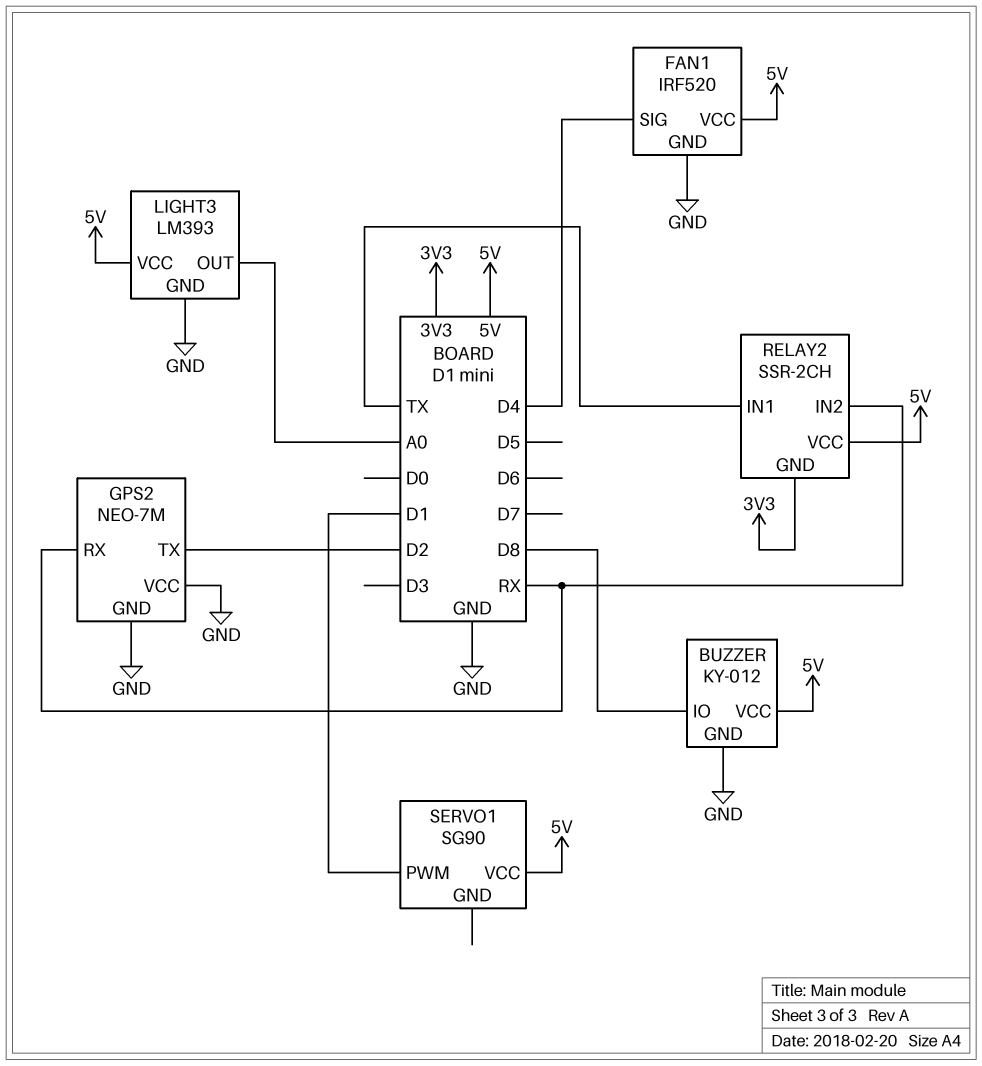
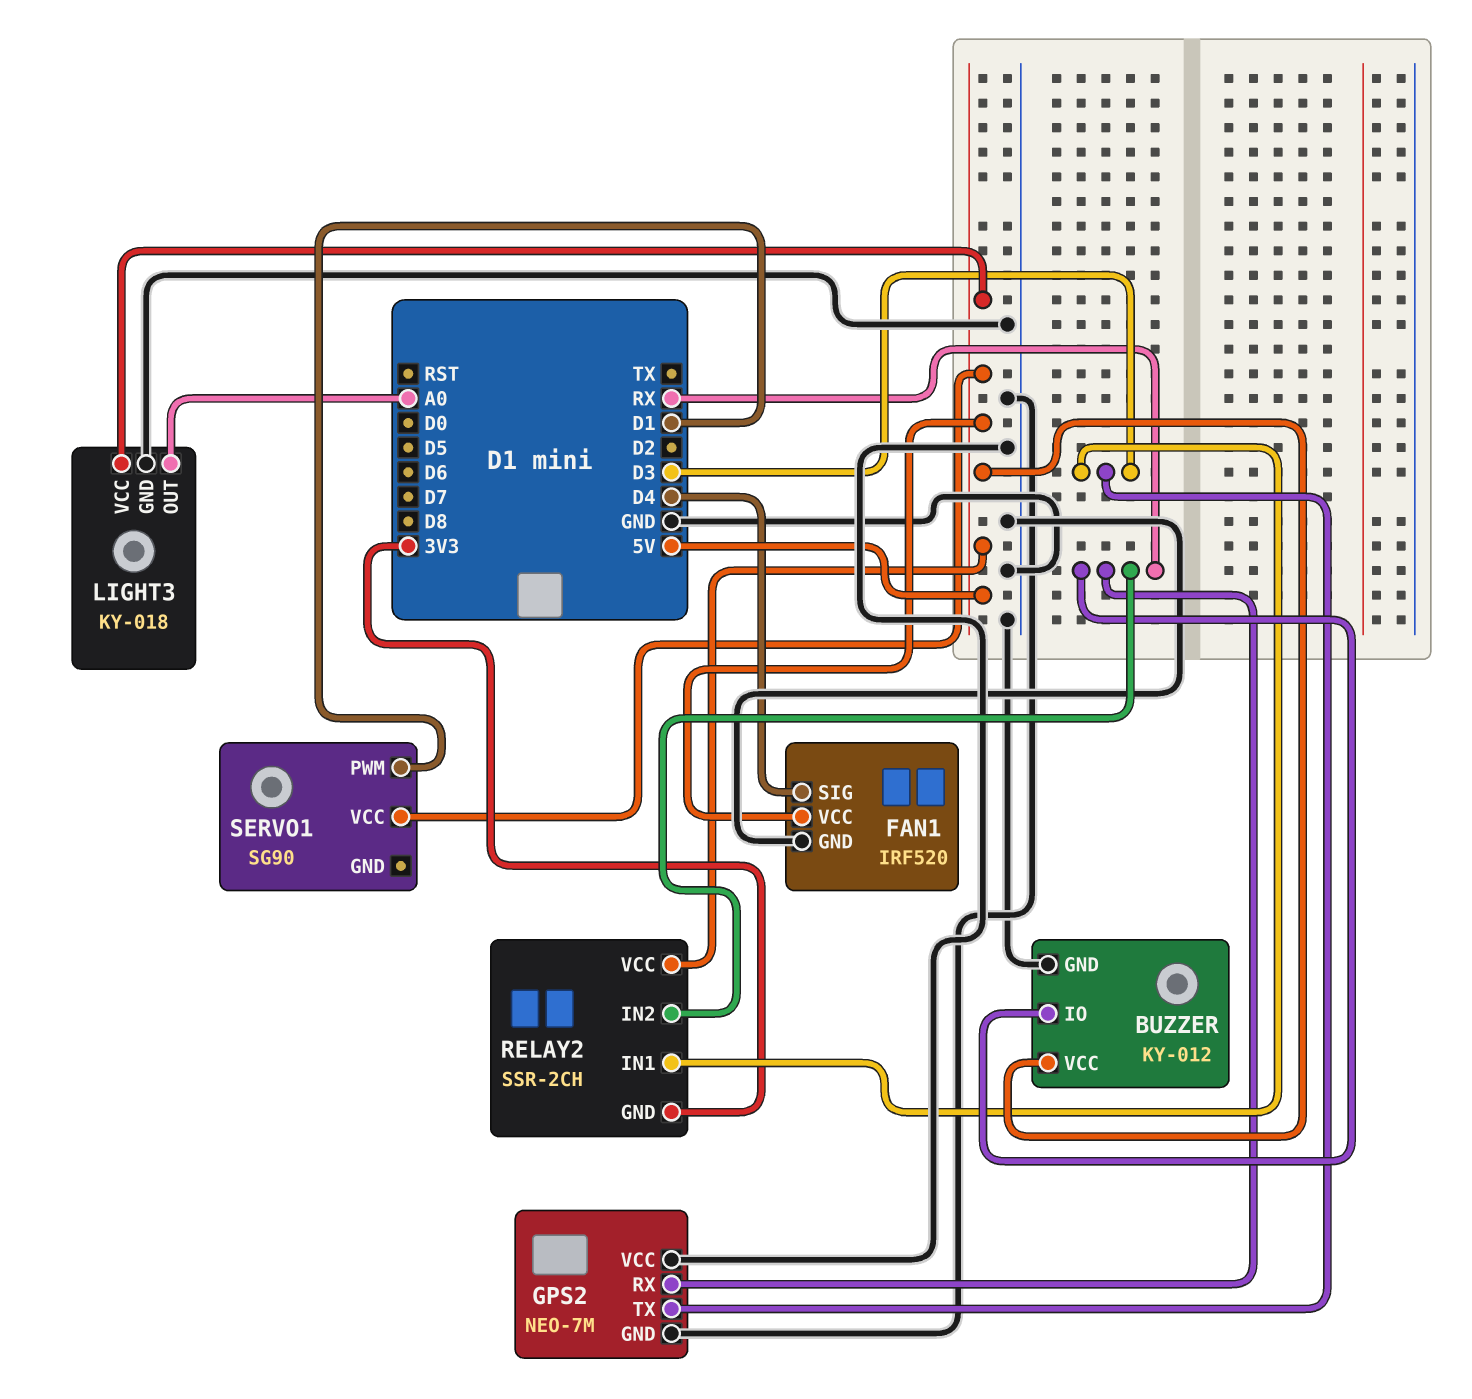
BUZZER pin IO: D8 -> RX
GPS2 pin TX: D2 -> D3
LIGHT3: LM393 -> KY-018
RELAY2 pin IN1: TX -> D3

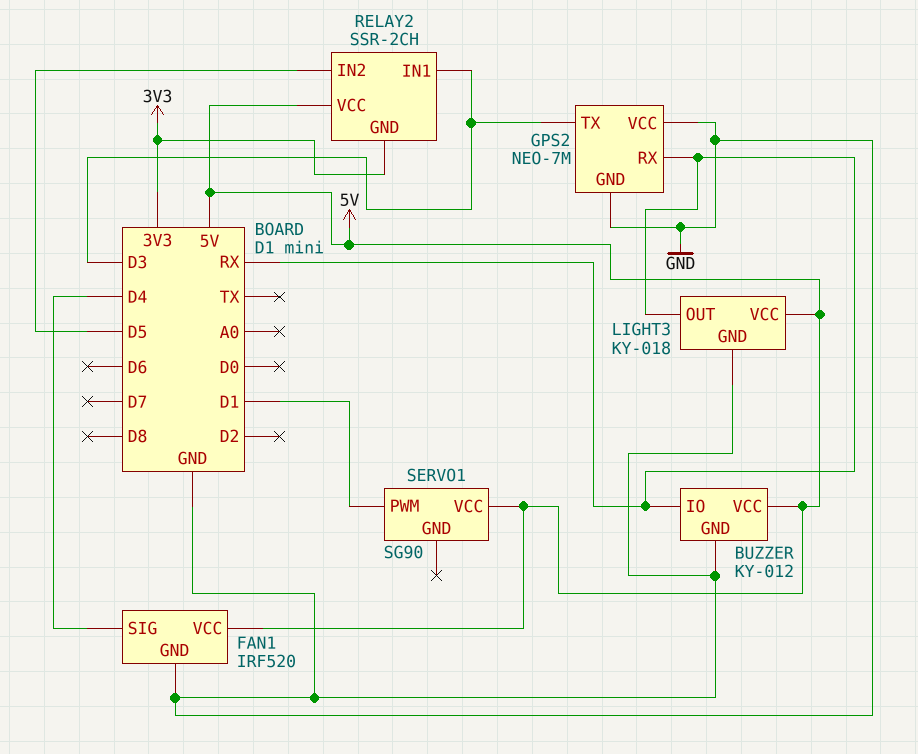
LIGHT3 pin OUT: A0 -> RX
RELAY2 pin IN2: RX -> D5

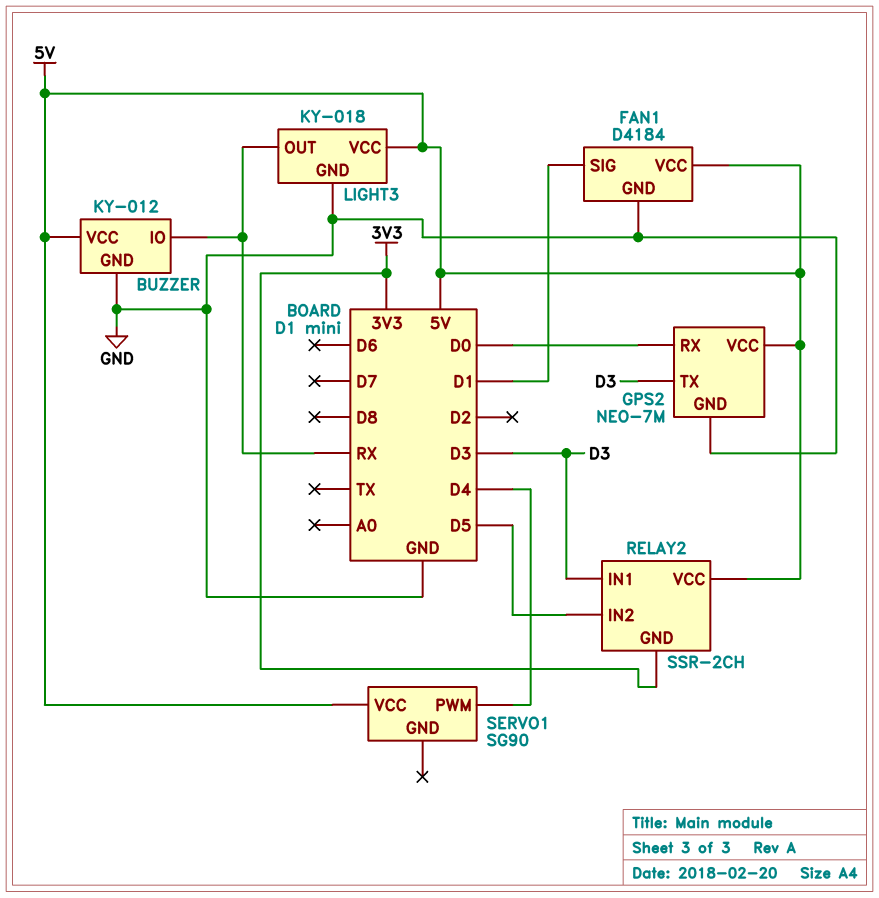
FAN1: IRF520 -> D4184
FAN1 pin SIG: D4 -> D1
GPS2 pin RX: RX -> D0
GPS2 pin VCC: GND -> 5V
SERVO1 pin PWM: D1 -> D4

